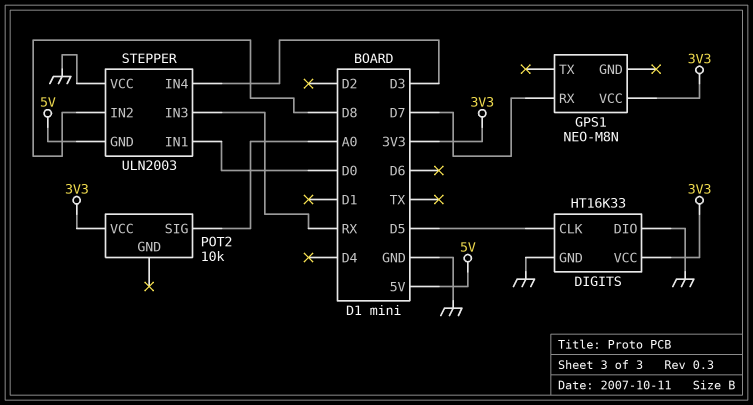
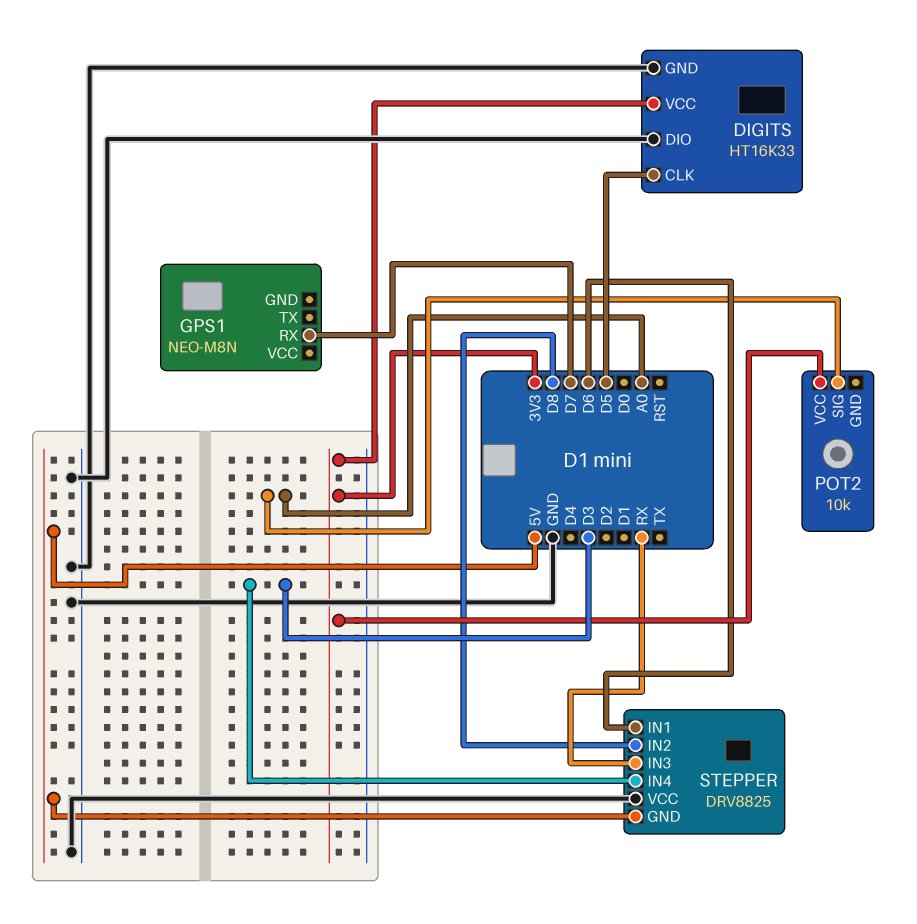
GPS1 pin VCC: 3V3 -> none
STEPPER: ULN2003 -> DRV8825
STEPPER pin IN1: D0 -> D6

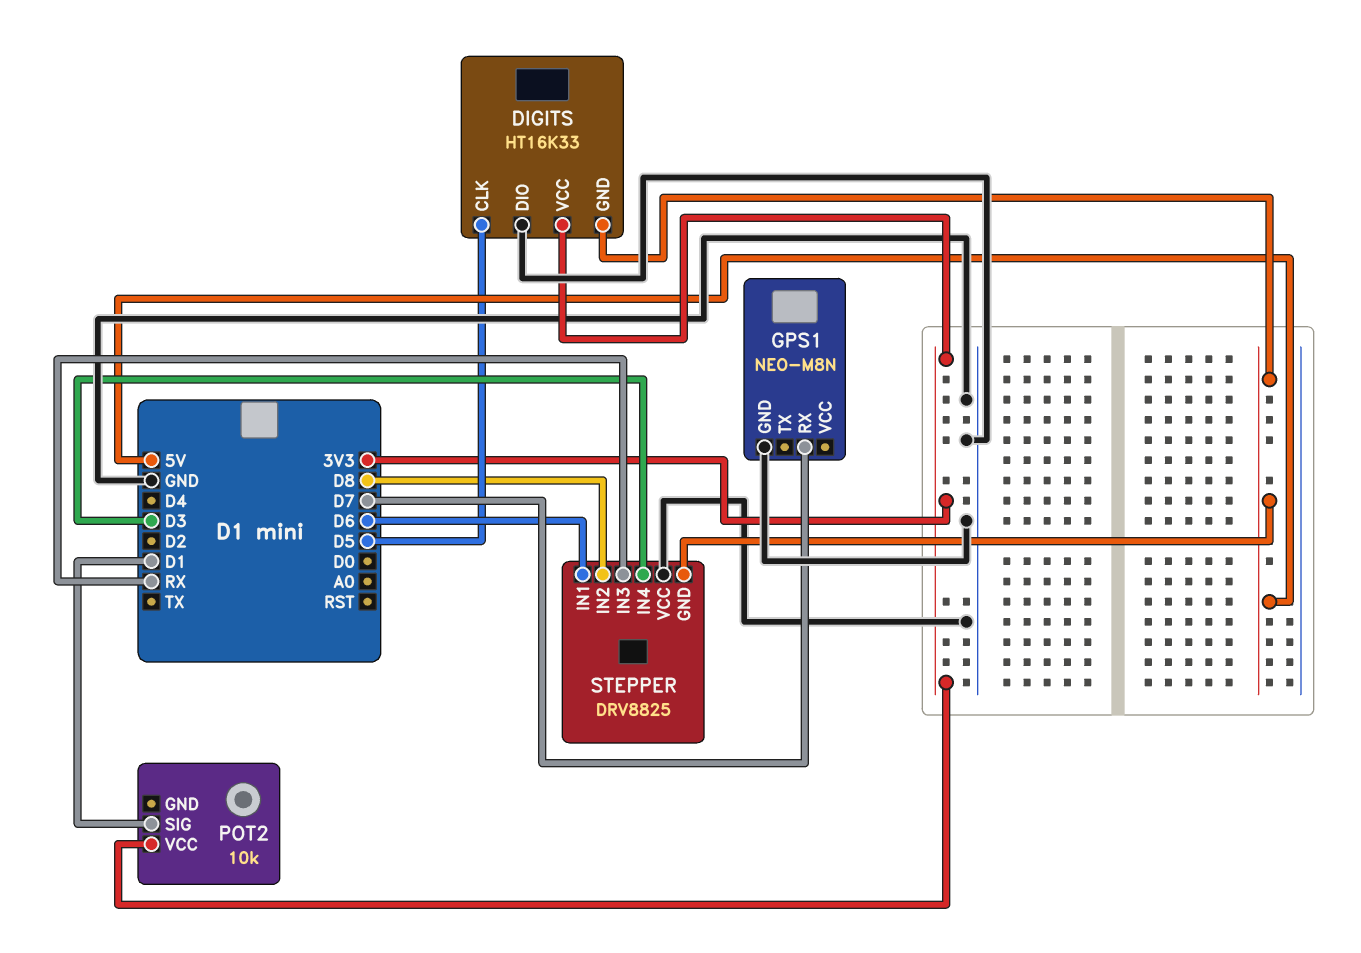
DIGITS pin GND: GND -> 5V
GPS1 pin GND: none -> GND
POT2 pin SIG: A0 -> D1

